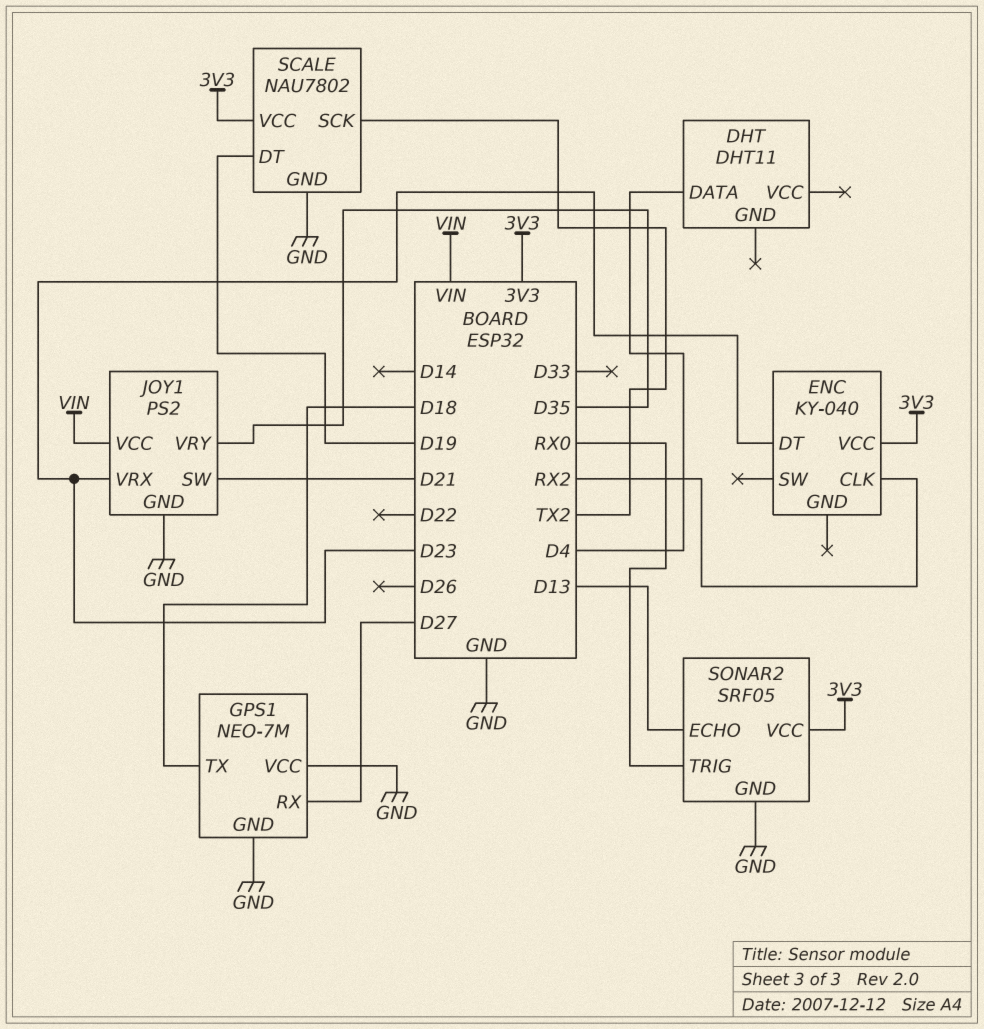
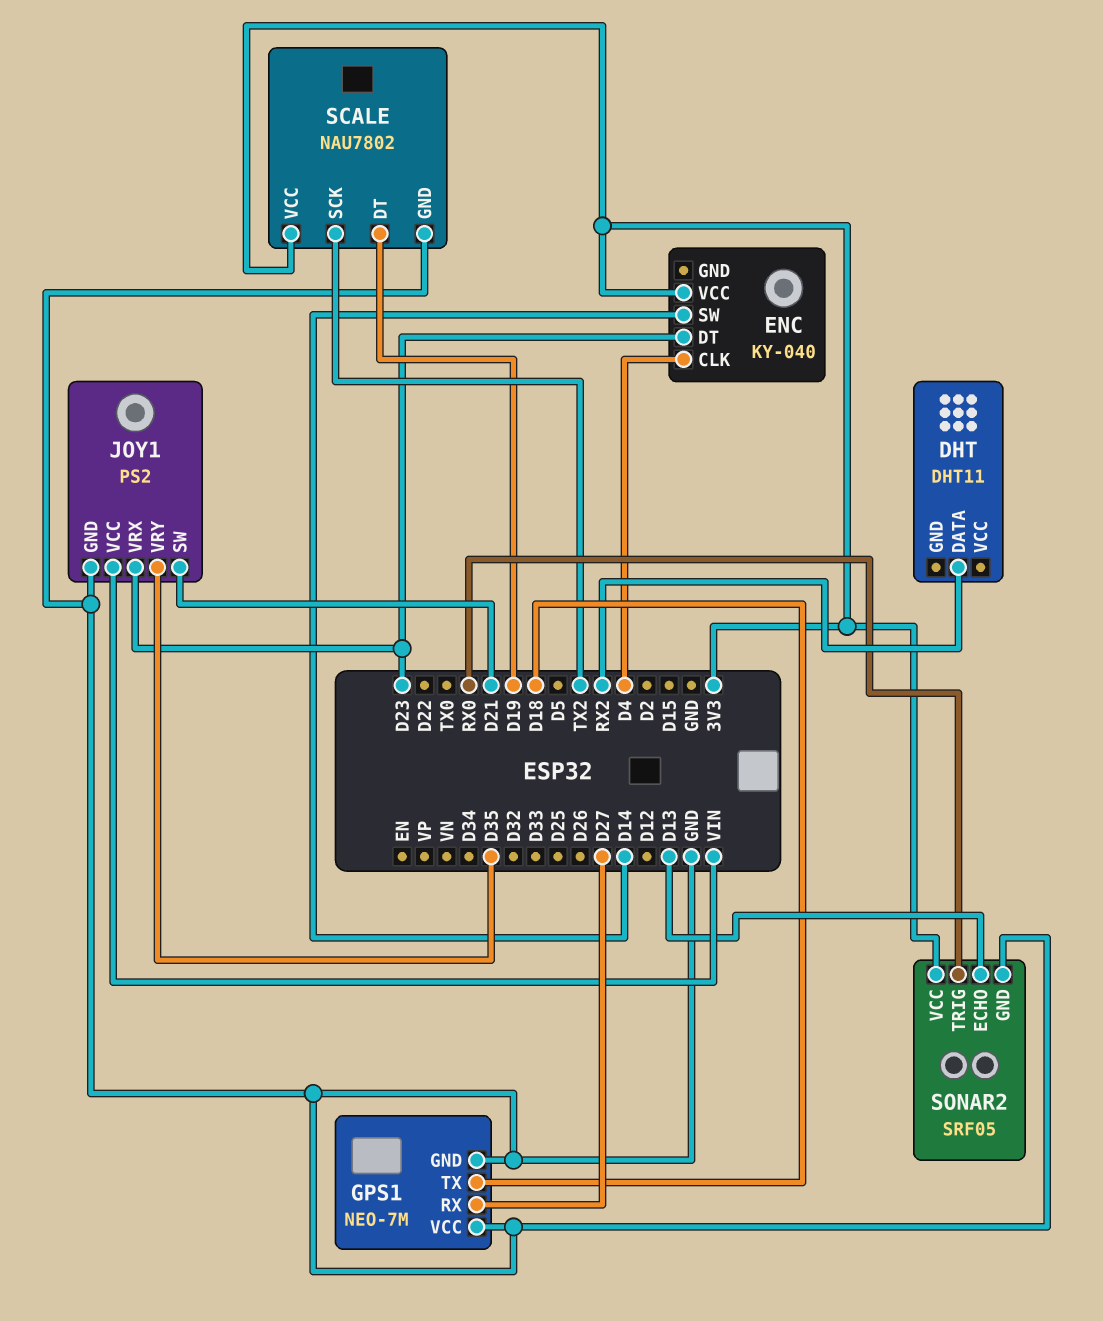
DHT pin DATA: D4 -> RX2
ENC pin CLK: RX2 -> D4
ENC pin SW: none -> D14

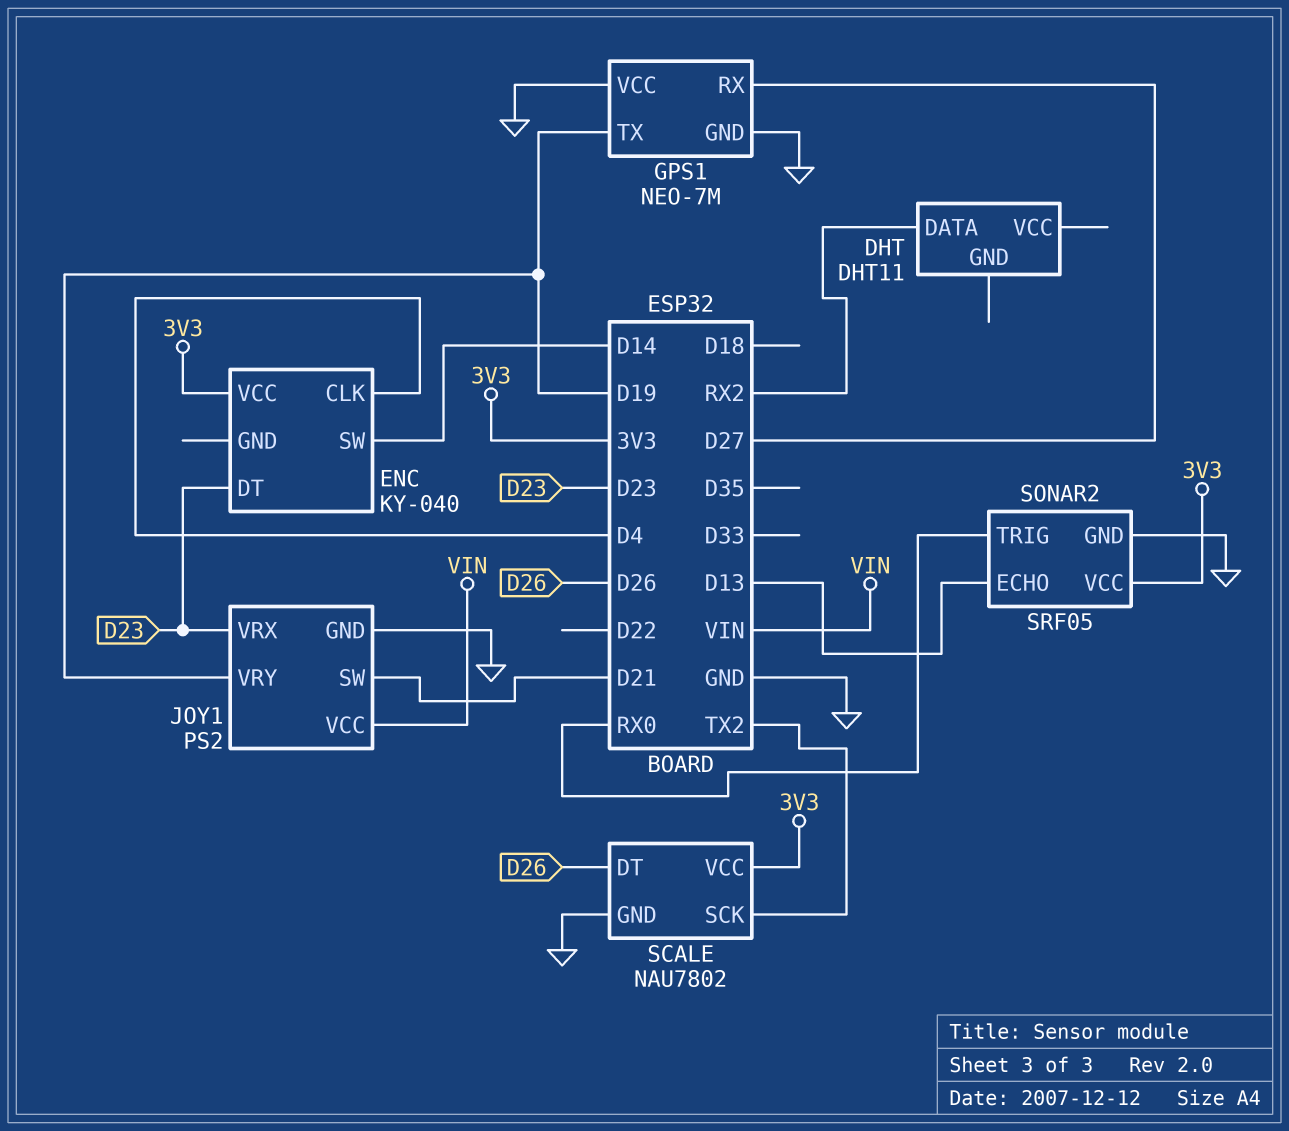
GPS1 pin TX: D18 -> D19
JOY1 pin VRY: D35 -> D19
SCALE pin DT: D19 -> D26

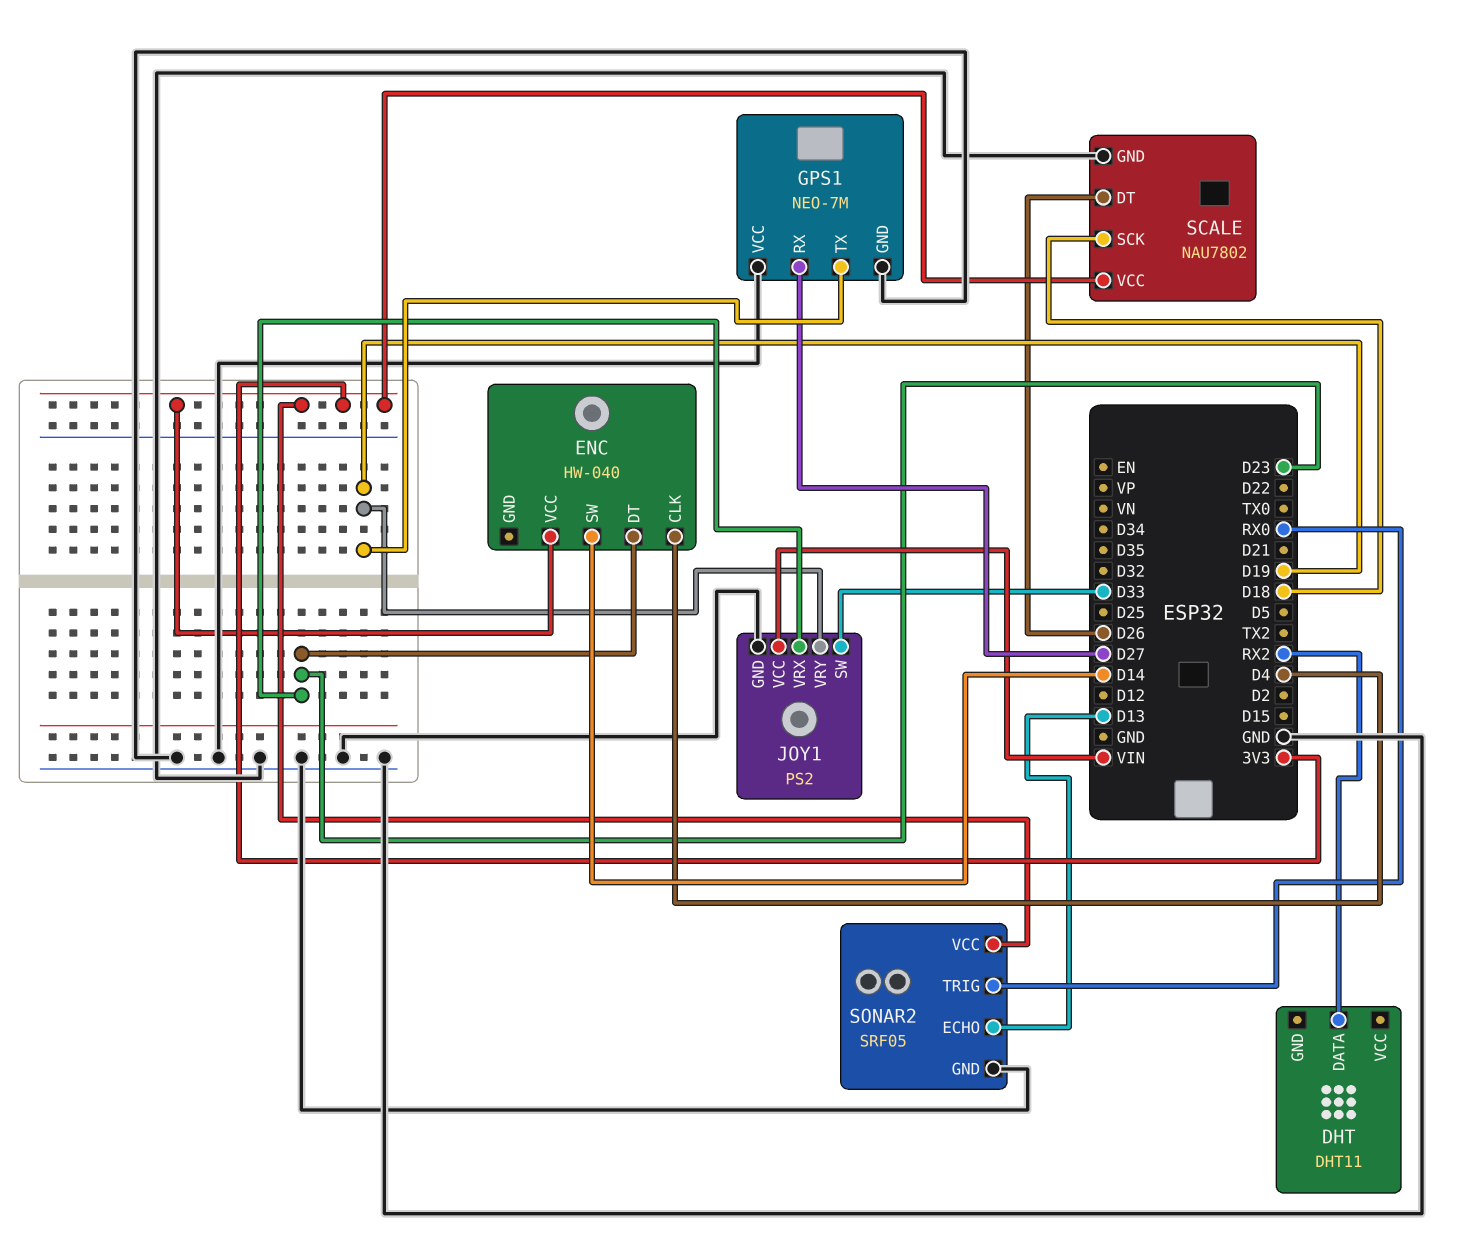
ENC: KY-040 -> HW-040
JOY1 pin SW: D21 -> D33
SCALE pin SCK: TX2 -> D18

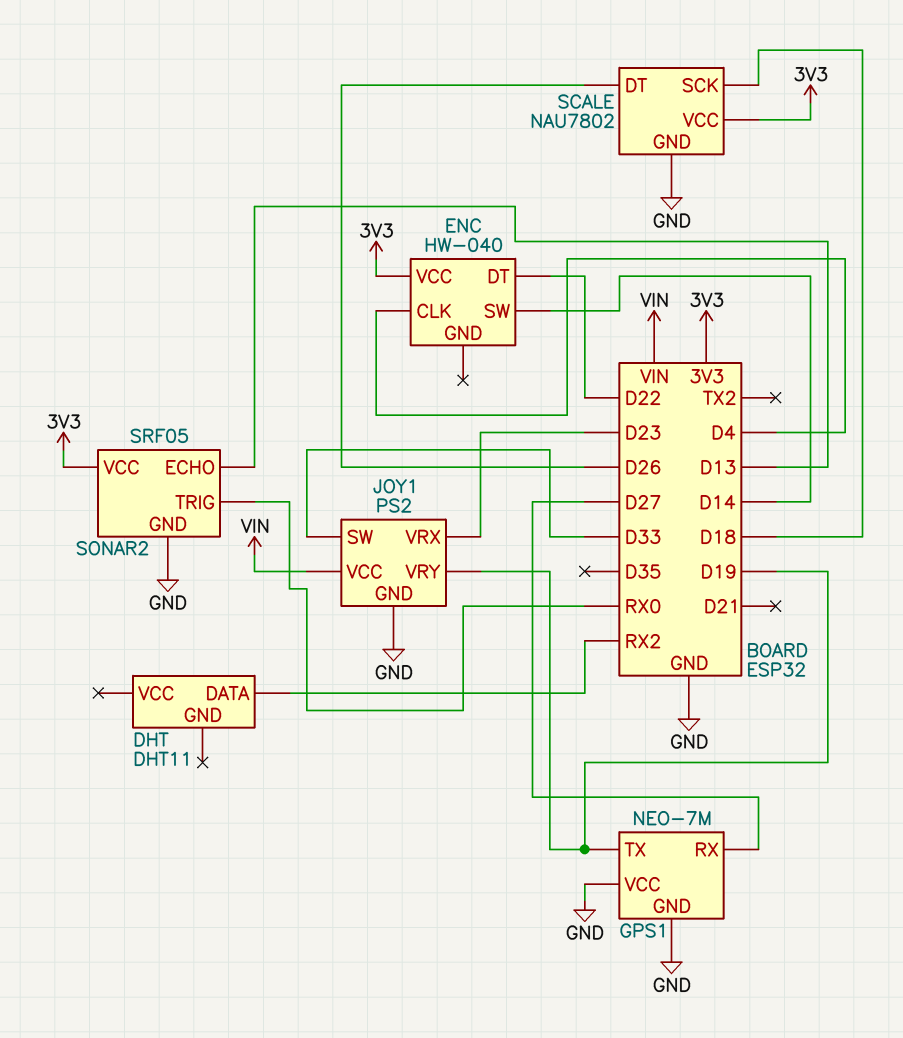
ENC pin DT: D23 -> D22

